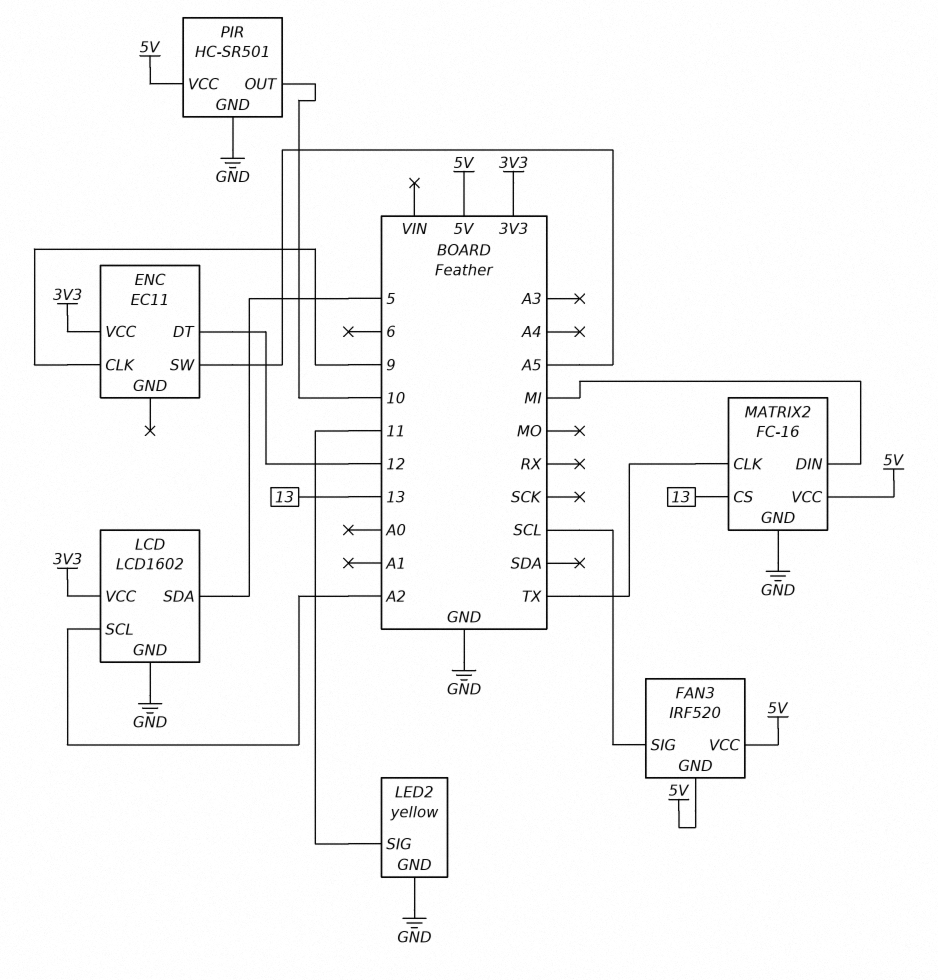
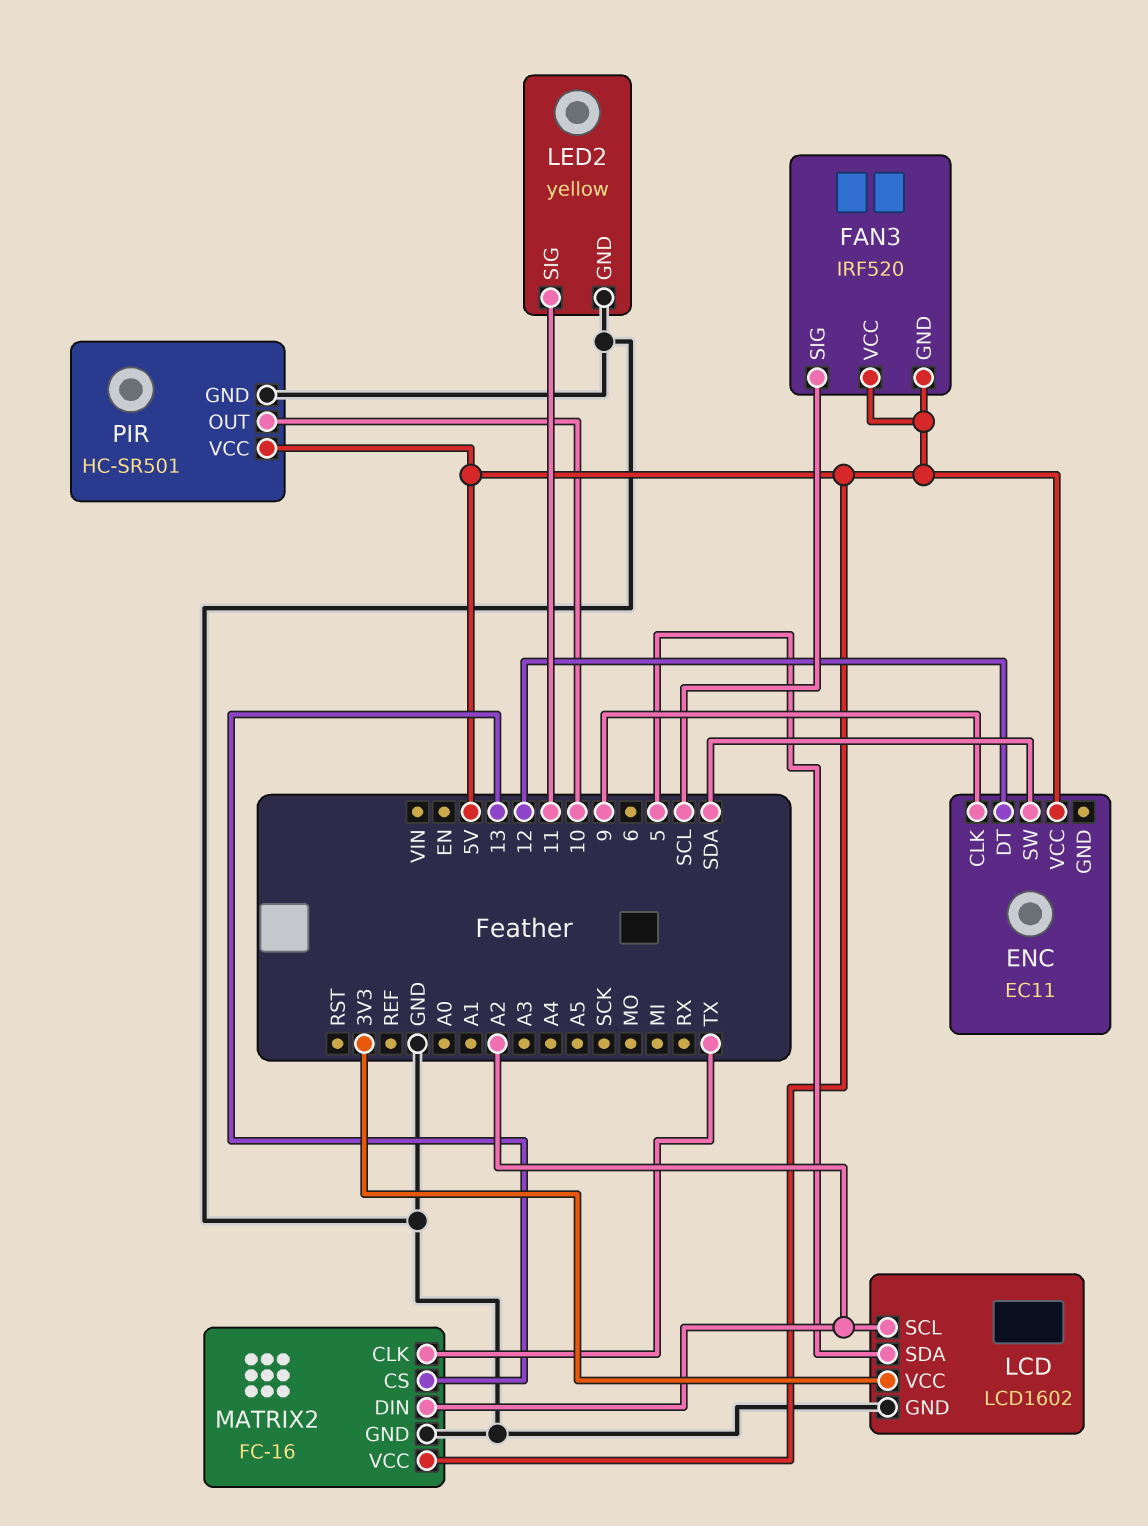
ENC pin SW: A5 -> SDA
ENC pin VCC: 3V3 -> 5V
MATRIX2 pin DIN: MI -> A2

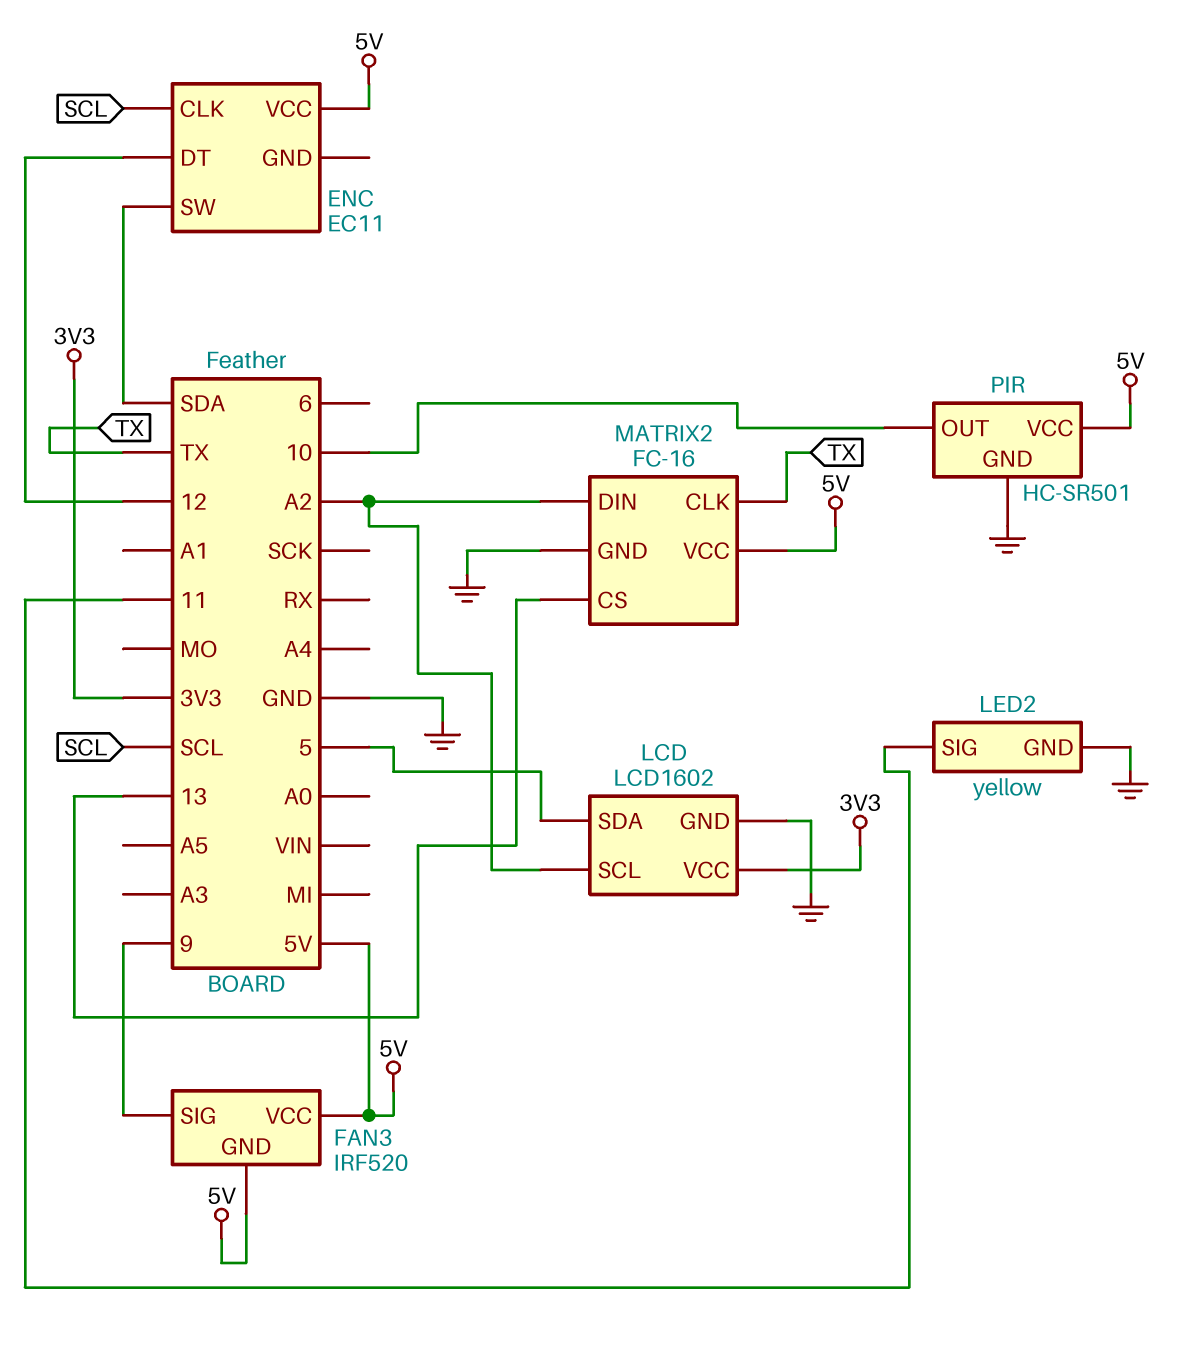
ENC pin CLK: 9 -> SCL
FAN3 pin SIG: SCL -> 9

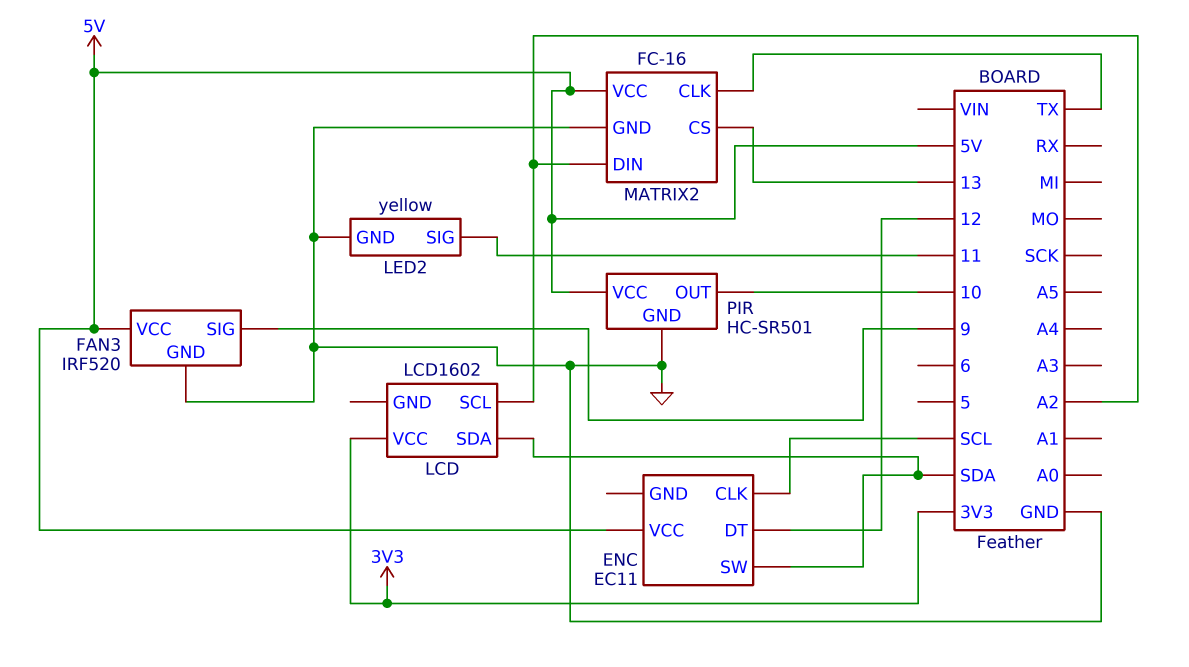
FAN3 pin GND: 5V -> GND
LCD pin GND: GND -> none
LCD pin SDA: 5 -> SDA

